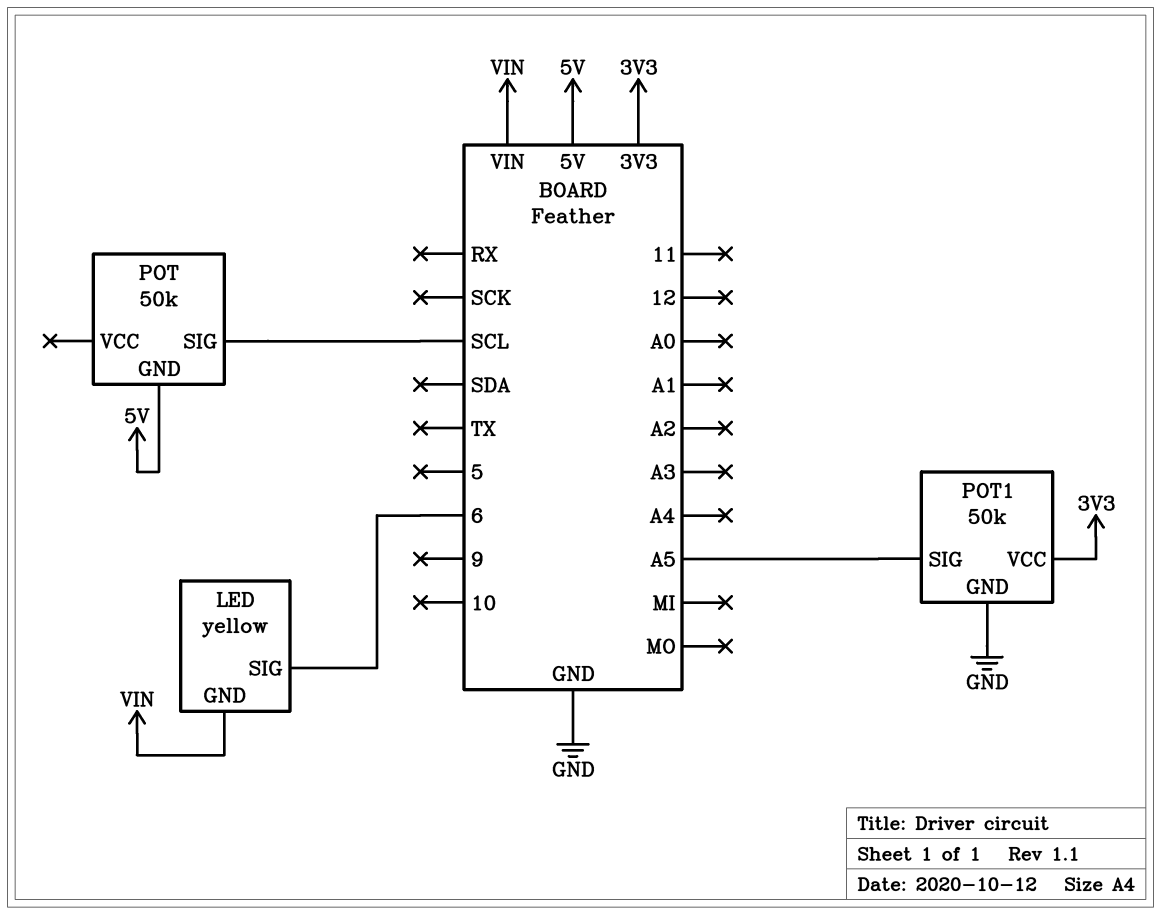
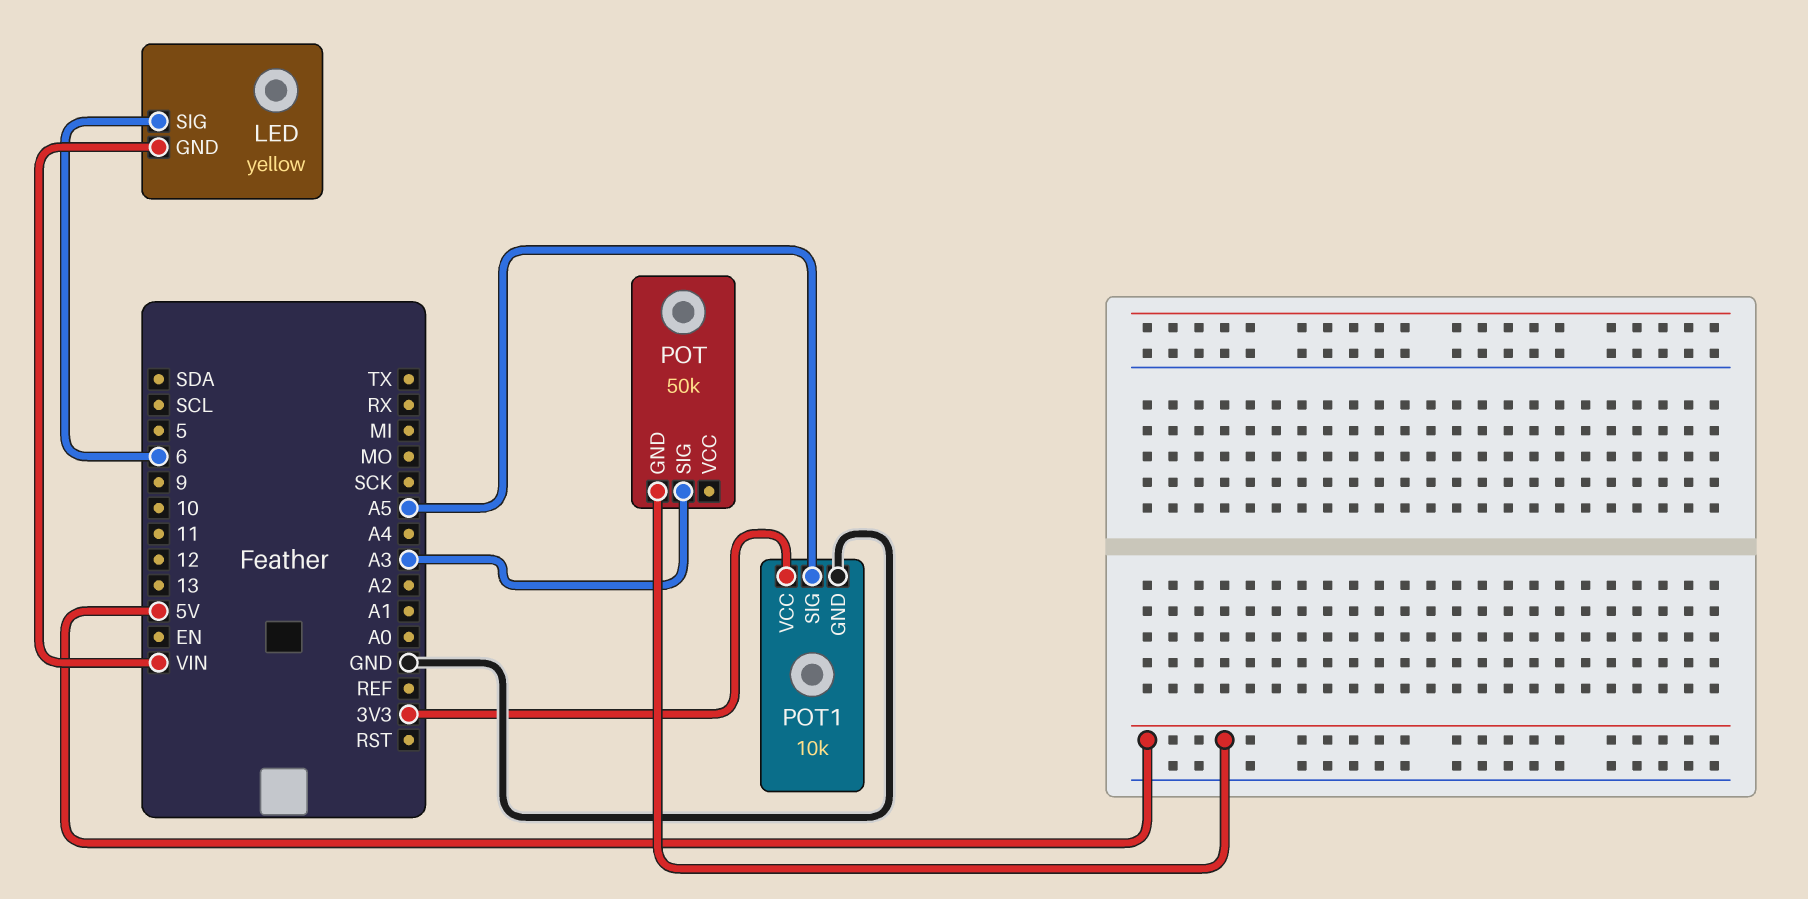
POT pin SIG: SCL -> A3
POT1: 50k -> 10k

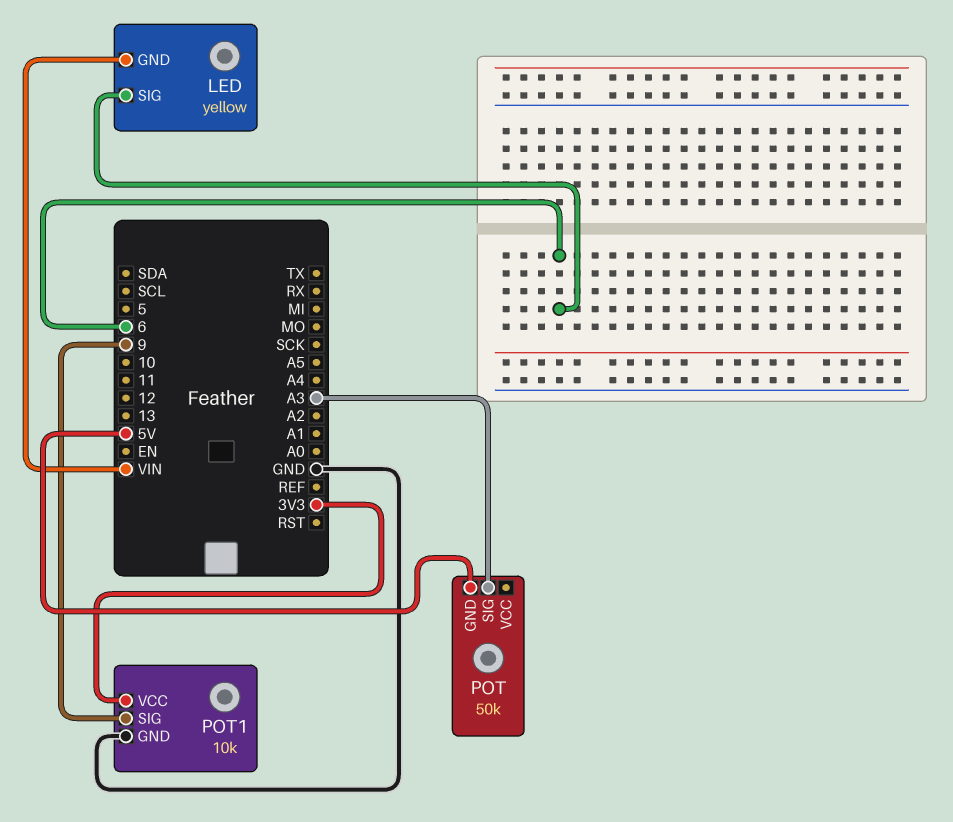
POT1 pin SIG: A5 -> 9

